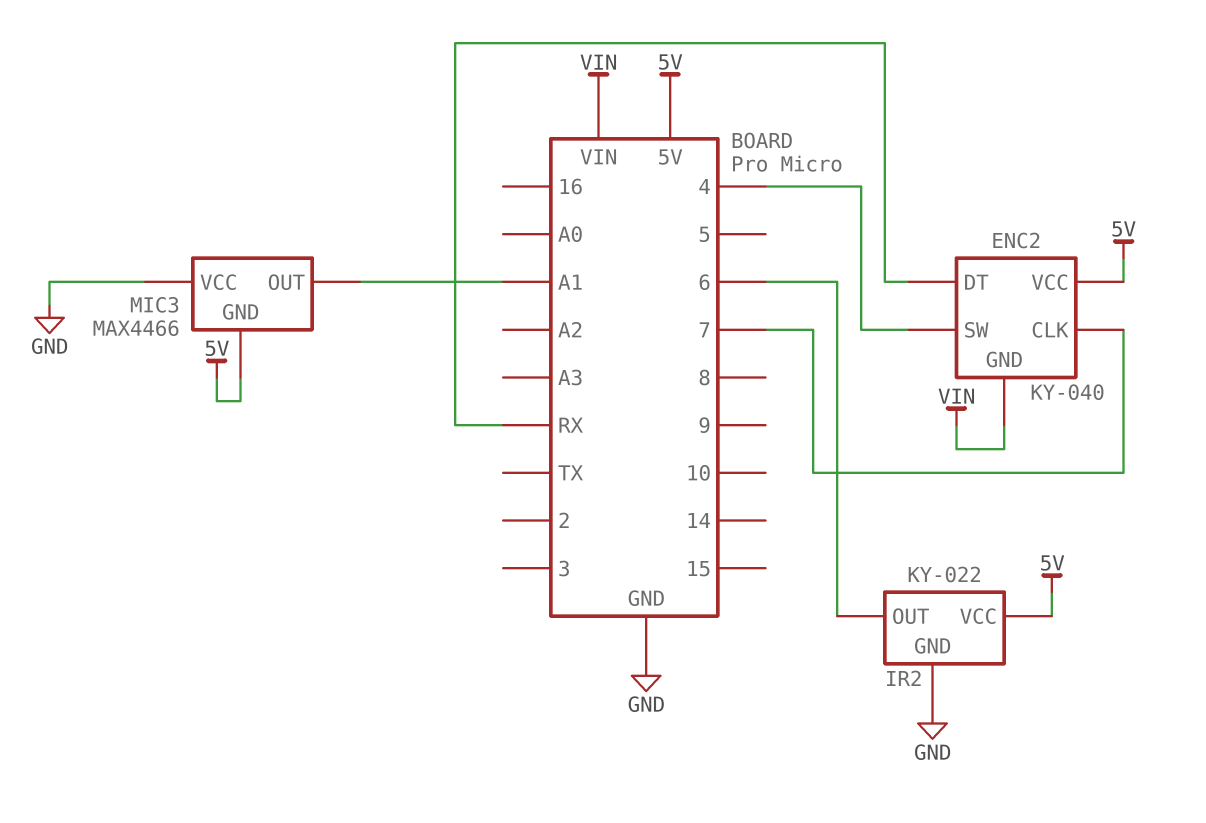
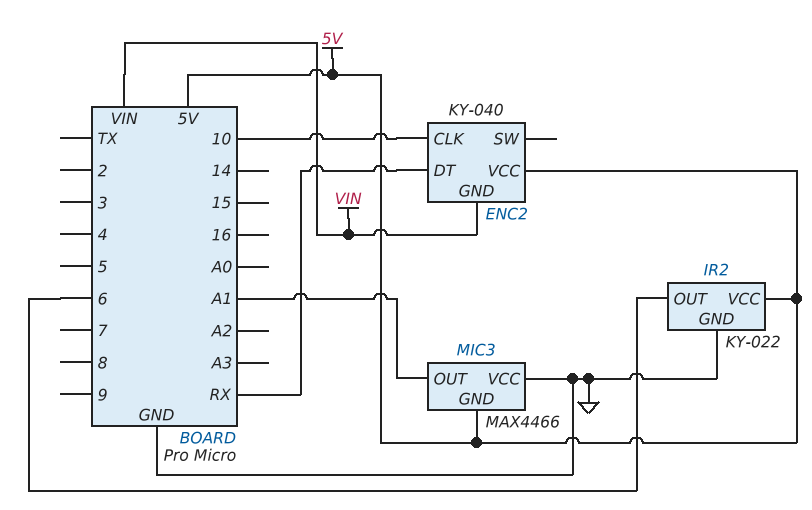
ENC2 pin CLK: 7 -> 10
ENC2 pin SW: 4 -> none

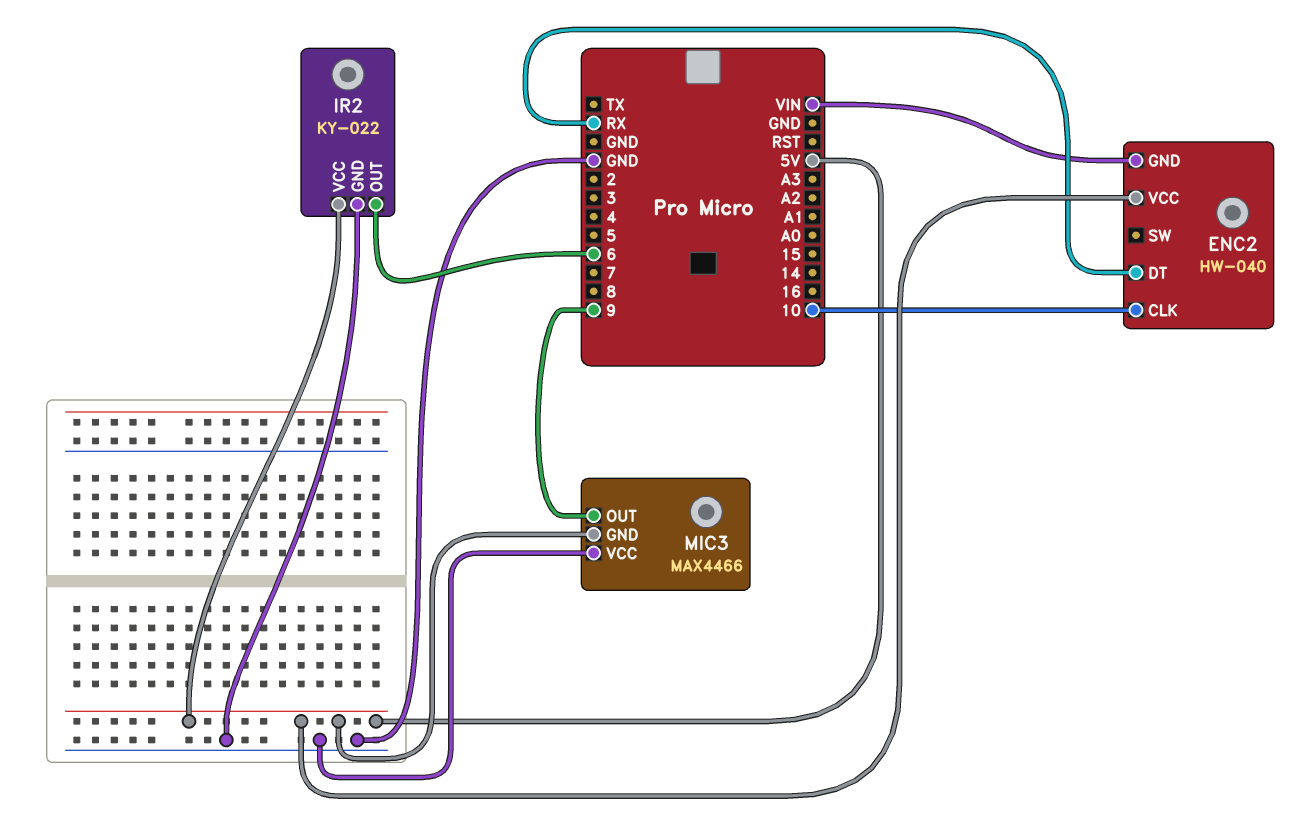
ENC2: KY-040 -> HW-040
MIC3 pin OUT: A1 -> 9

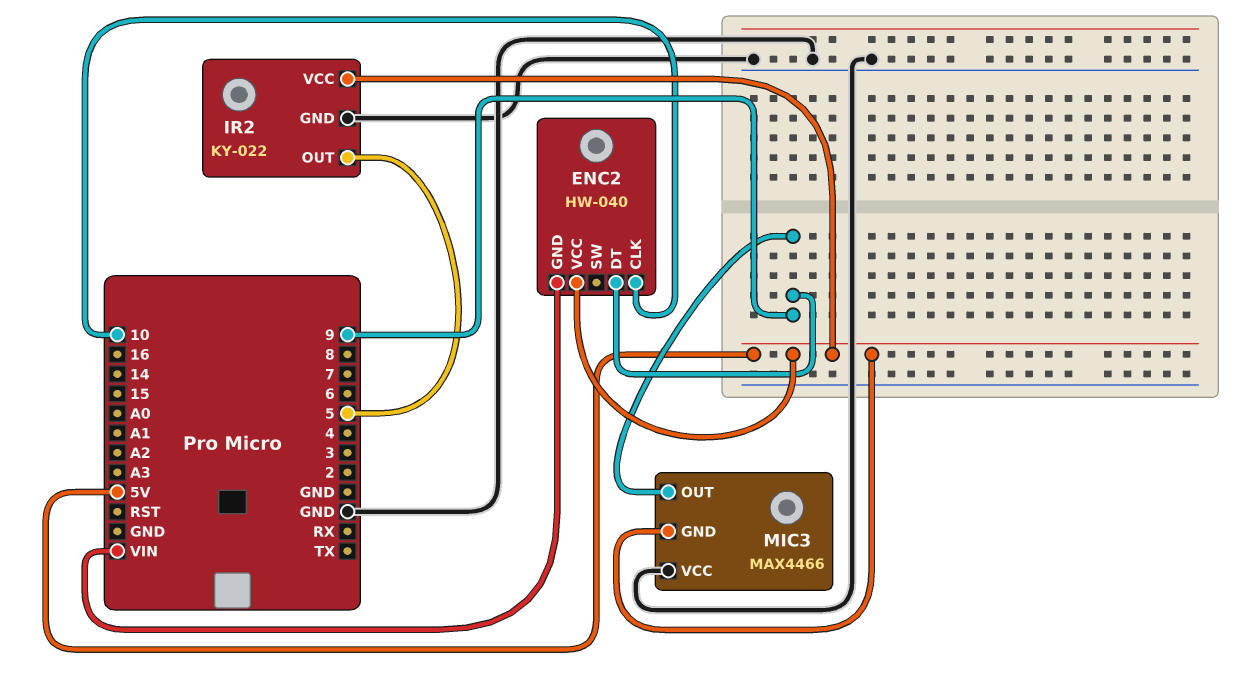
ENC2 pin DT: RX -> 9
IR2 pin OUT: 6 -> 5

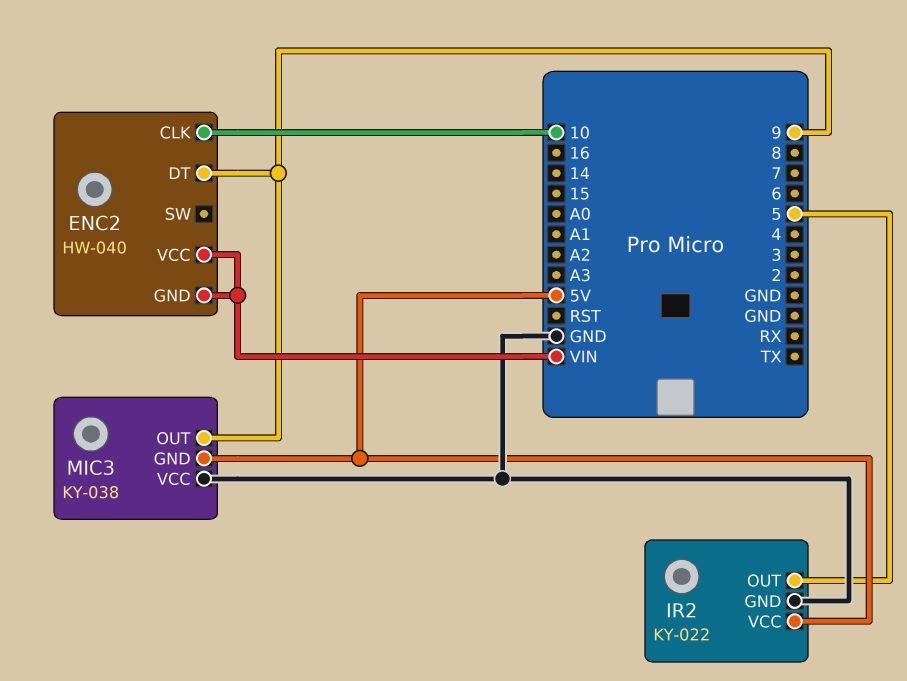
ENC2 pin VCC: 5V -> VIN
MIC3: MAX4466 -> KY-038

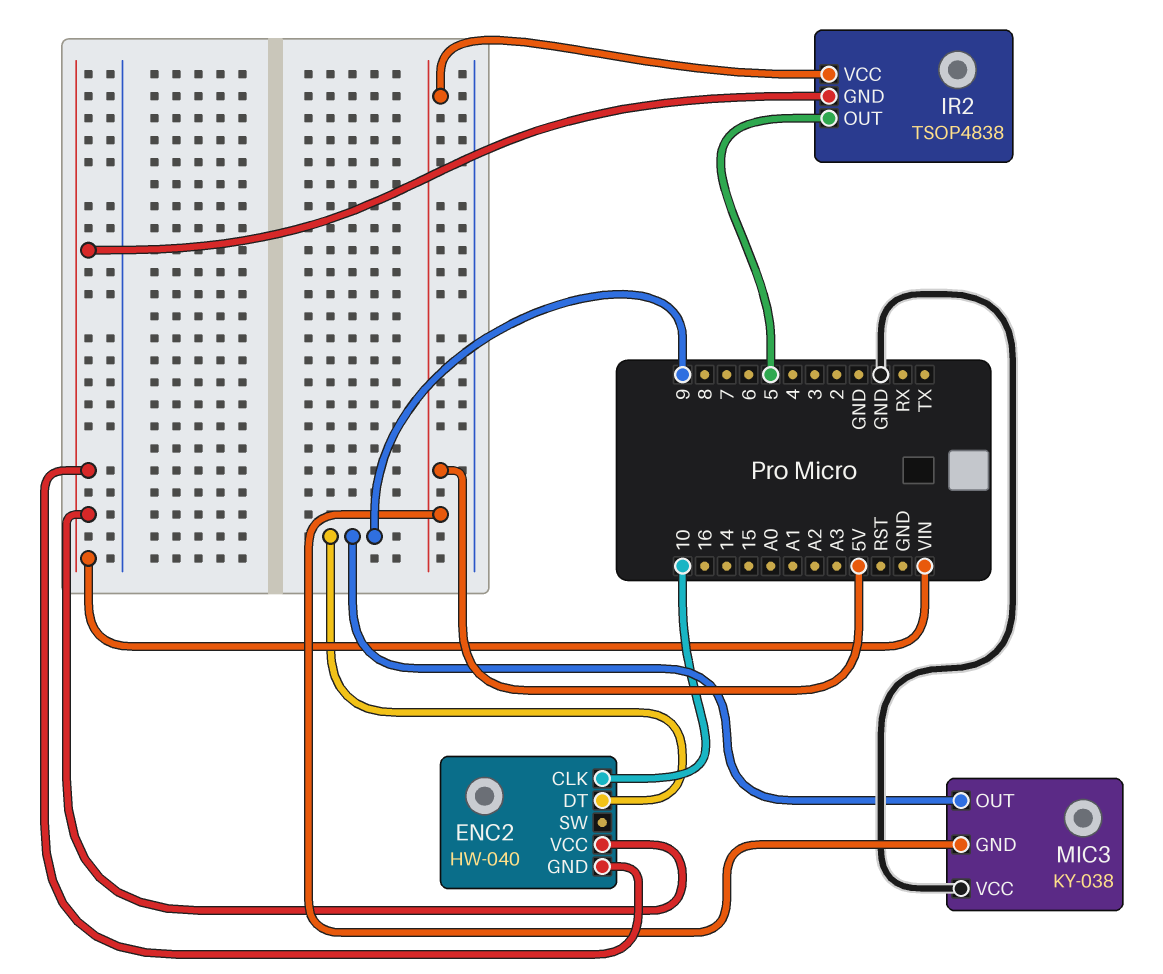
IR2: KY-022 -> TSOP4838
IR2 pin GND: GND -> VIN

